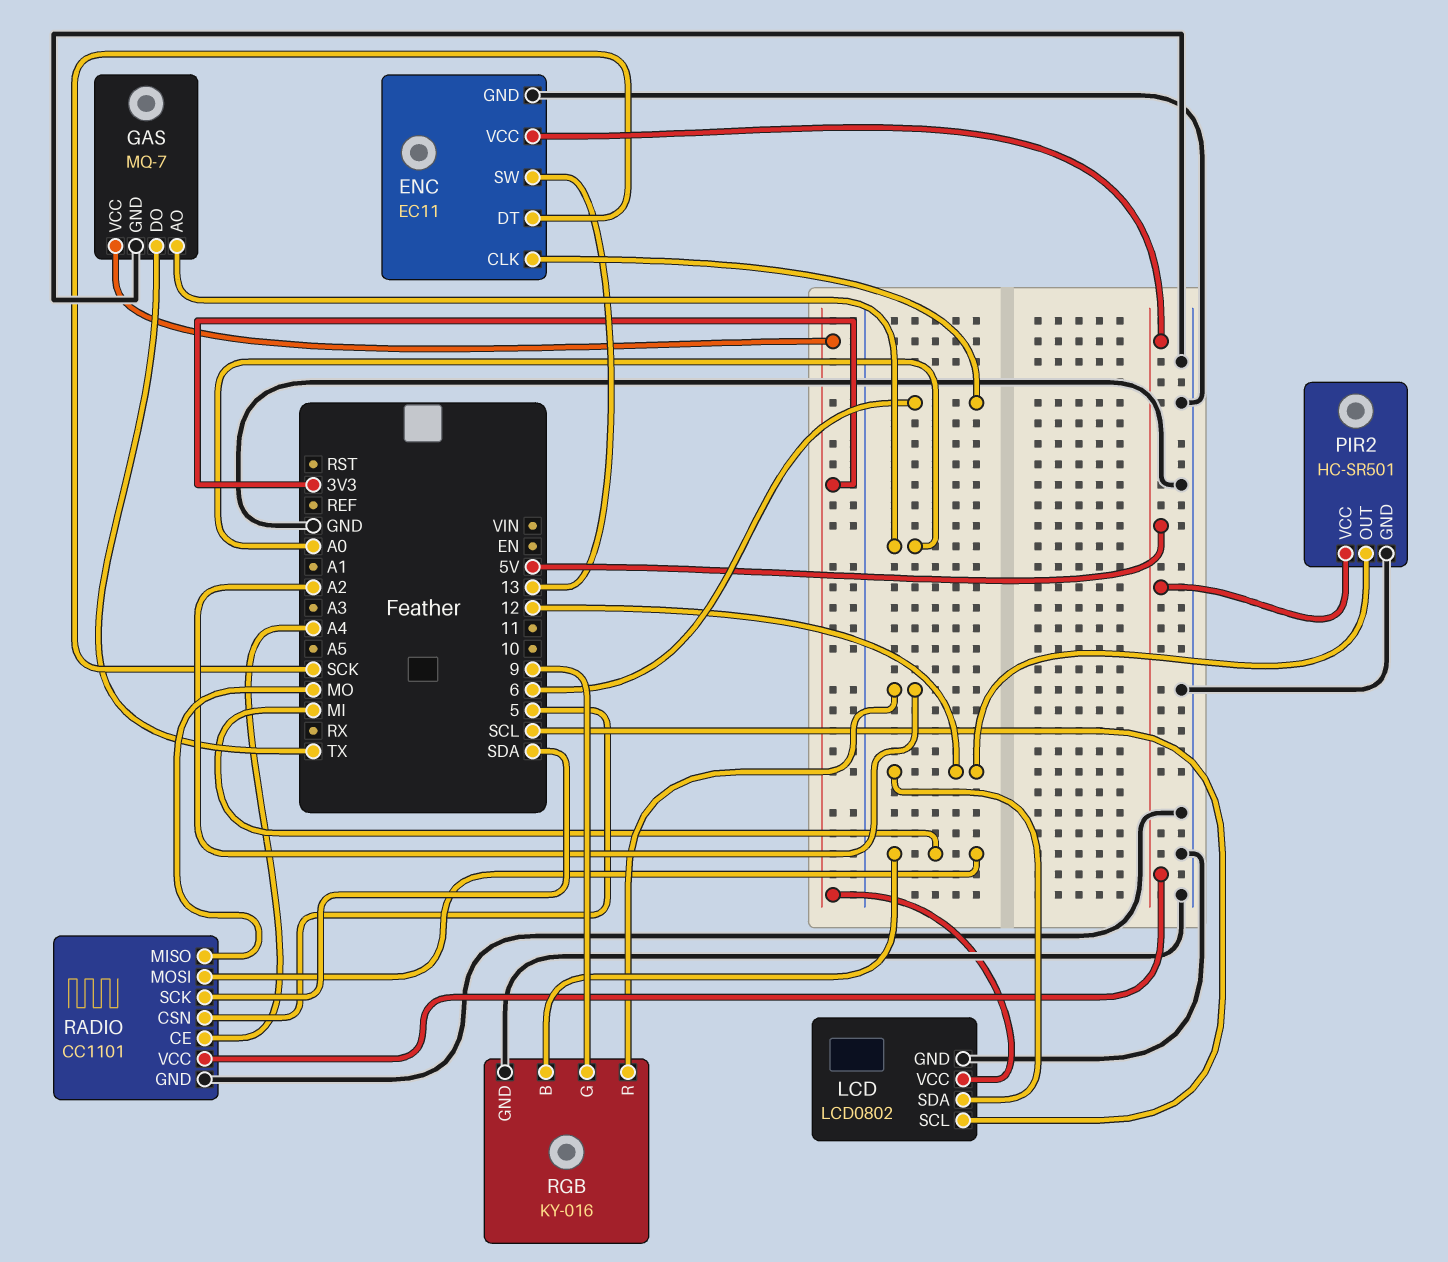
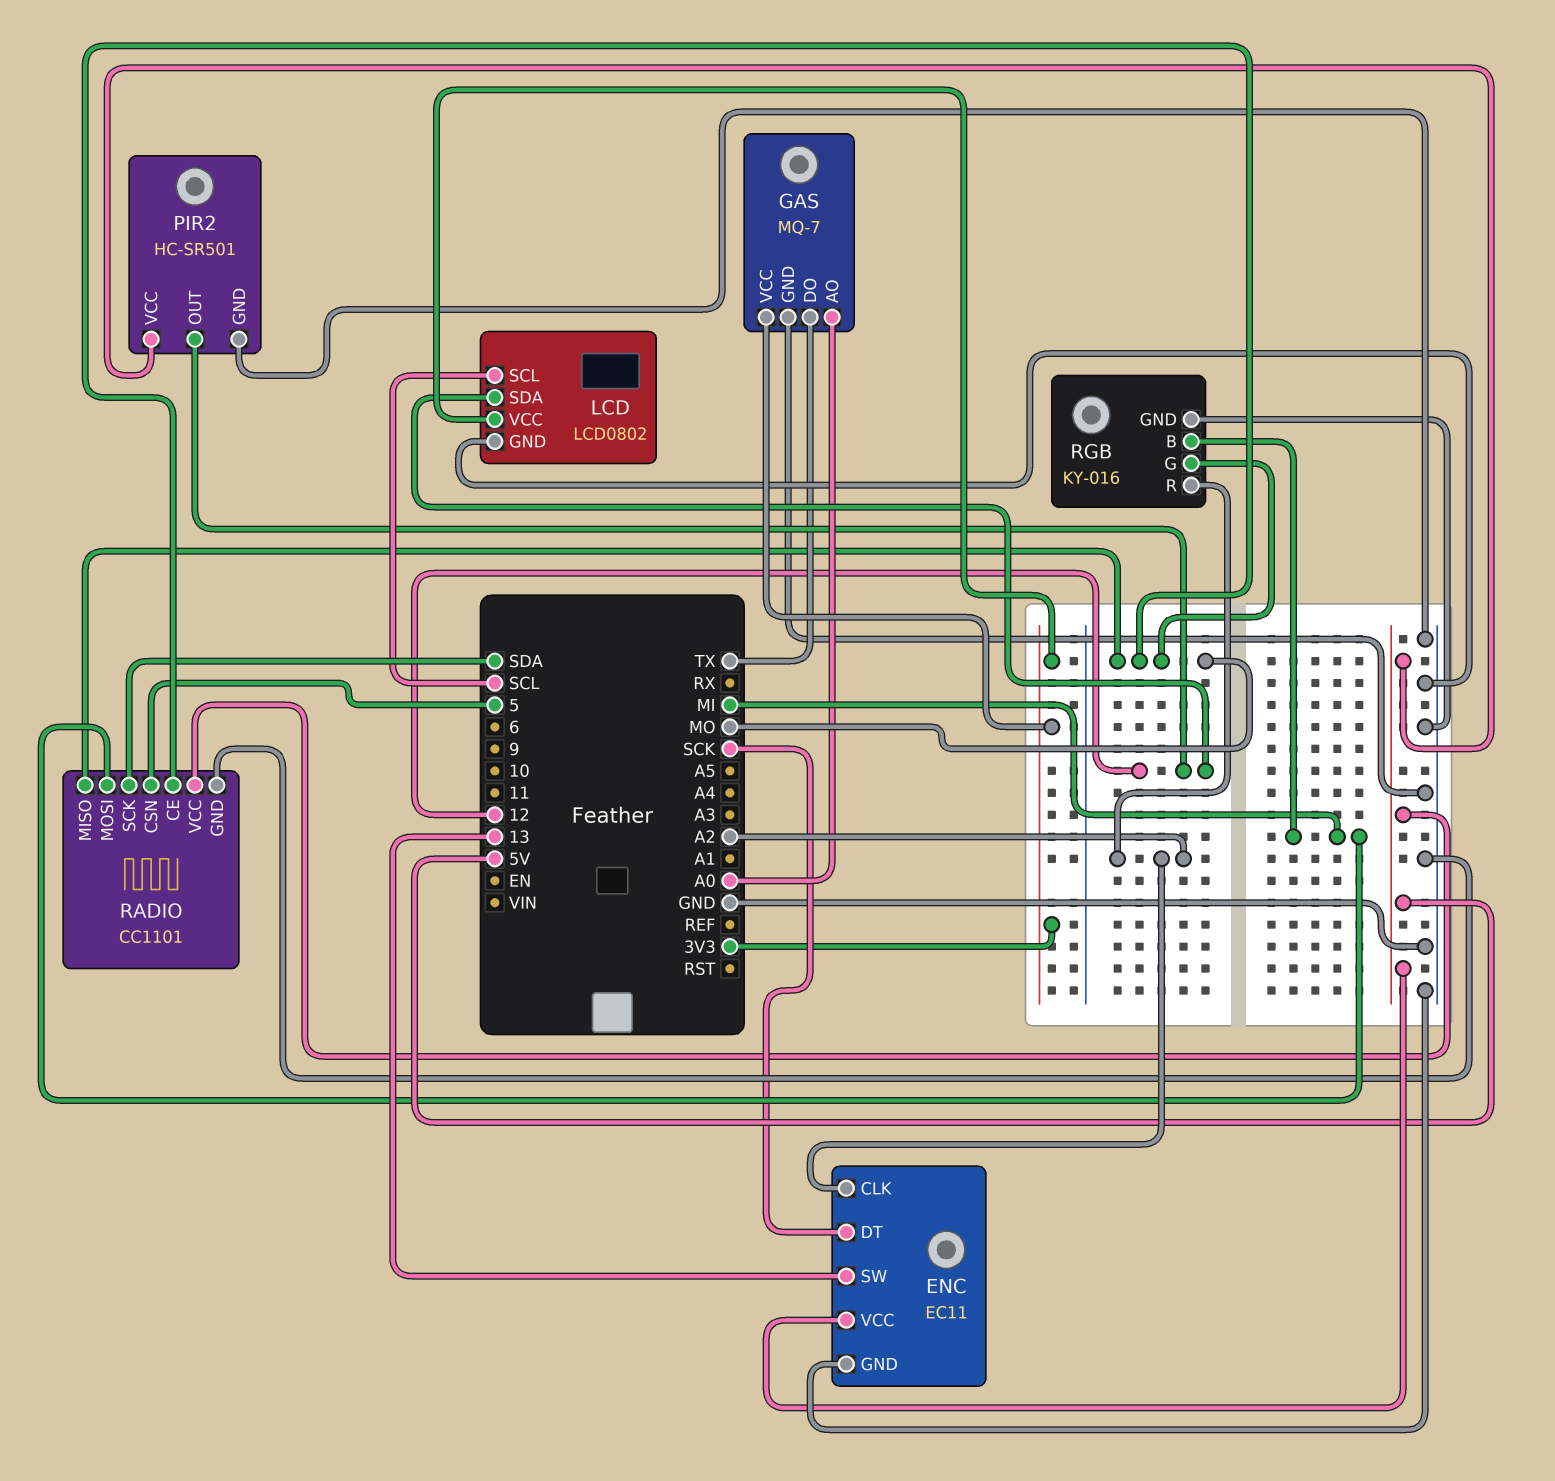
ENC pin CLK: 6 -> A2
RADIO pin CE: A4 -> MO
RGB pin G: 9 -> MO

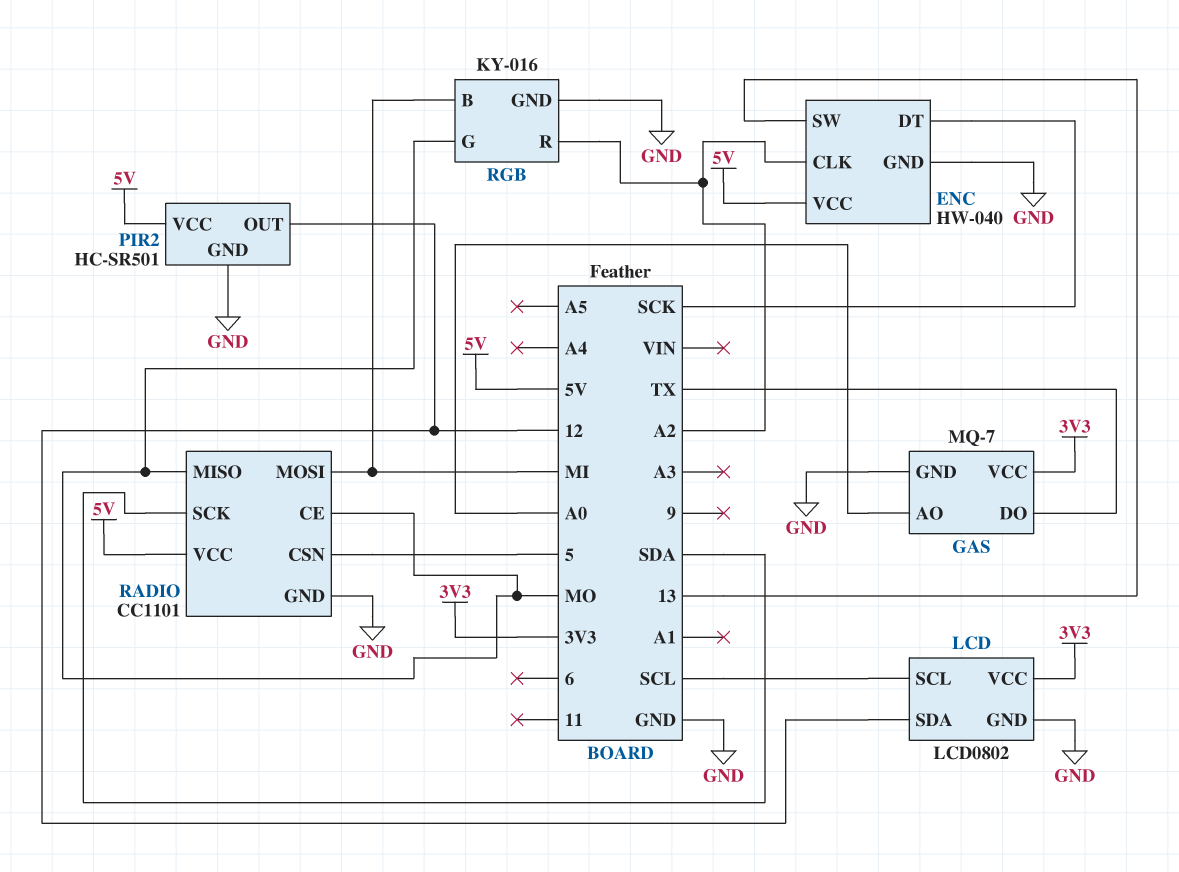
ENC: EC11 -> HW-040

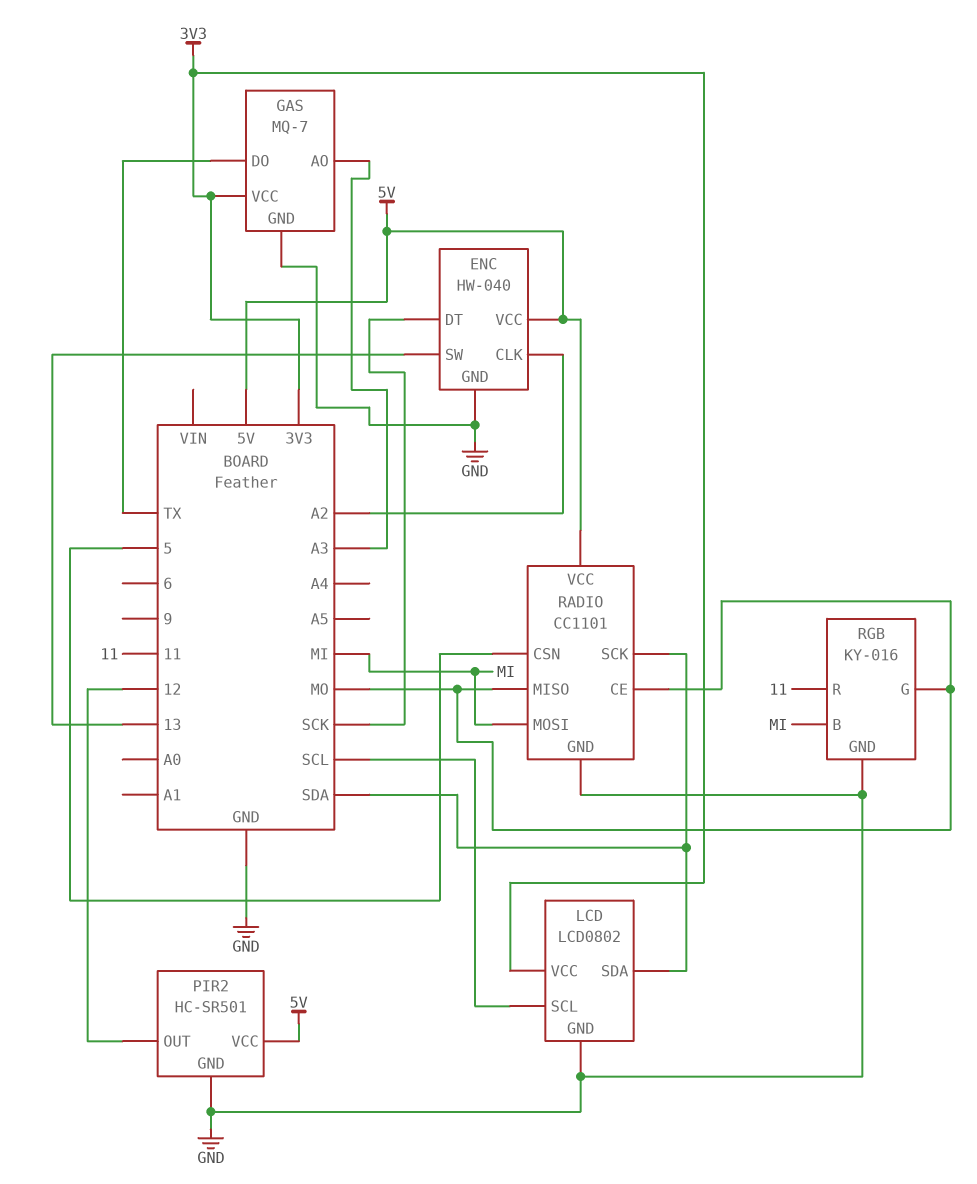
GAS pin AO: A0 -> A3
LCD pin SDA: 12 -> SDA
RGB pin R: A2 -> 11

